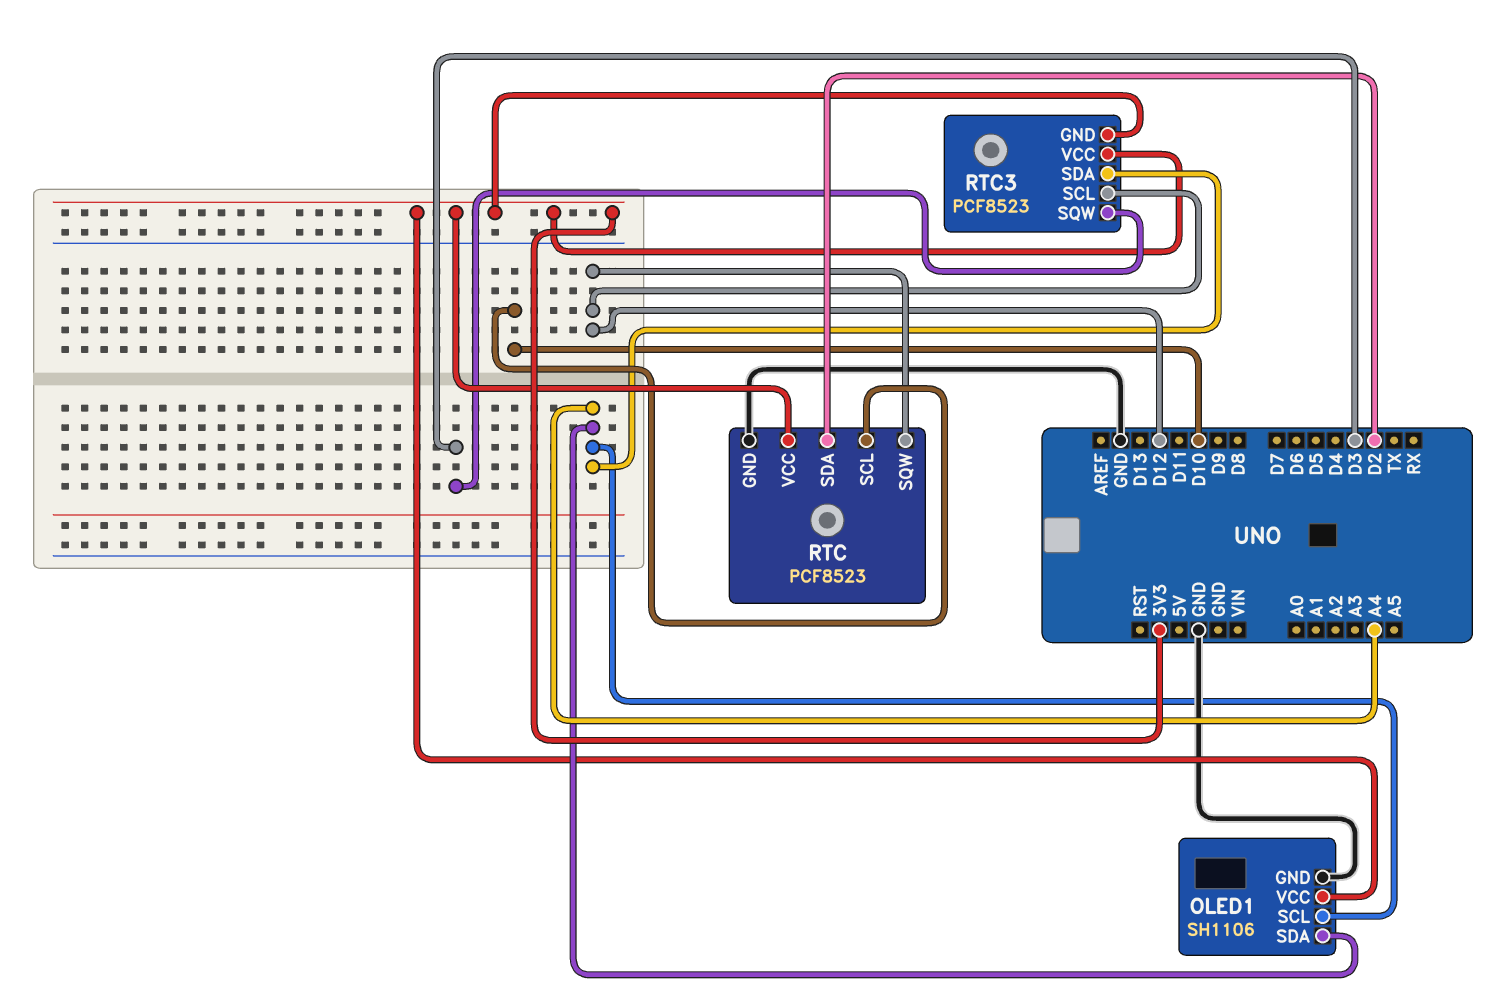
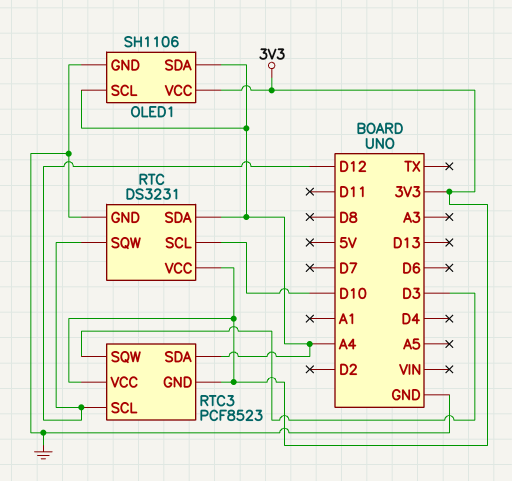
RTC: PCF8523 -> DS3231
RTC pin SDA: D2 -> A4

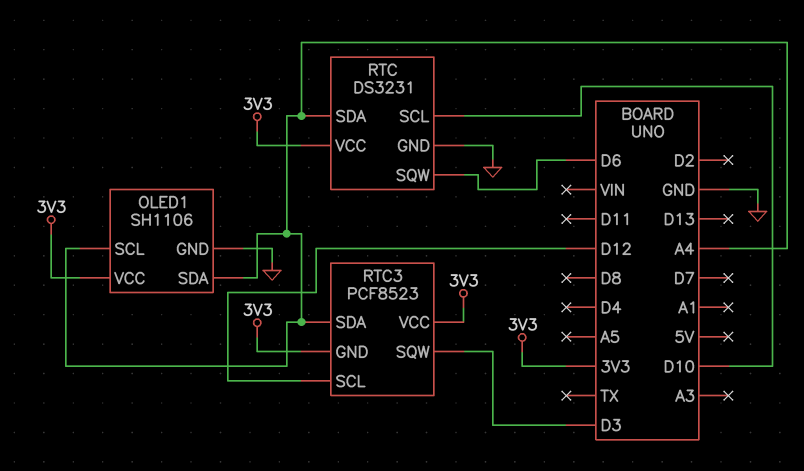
RTC pin SQW: D12 -> D6

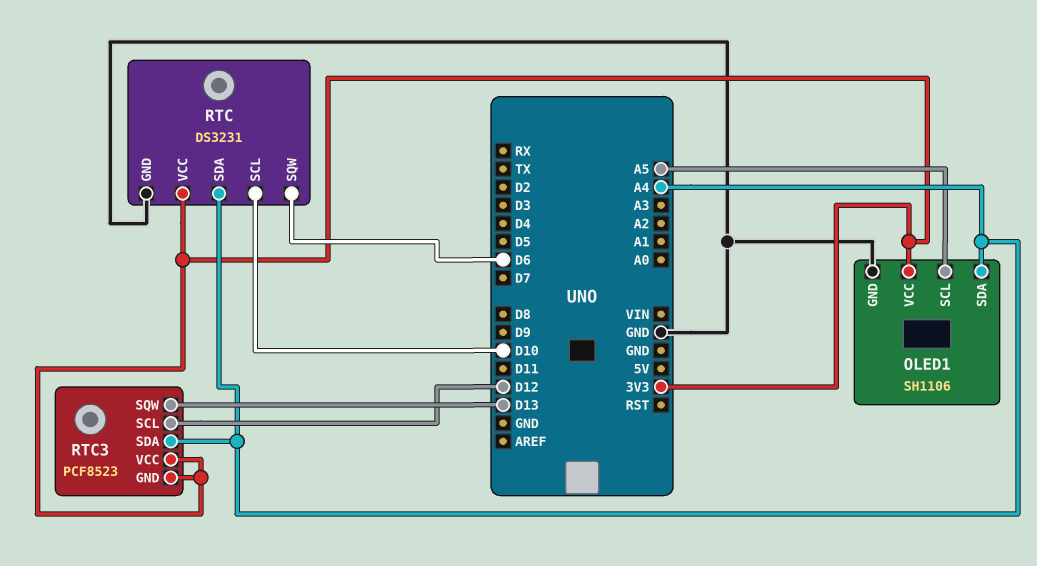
OLED1 pin SCL: A4 -> A5
RTC3 pin SQW: D3 -> D13

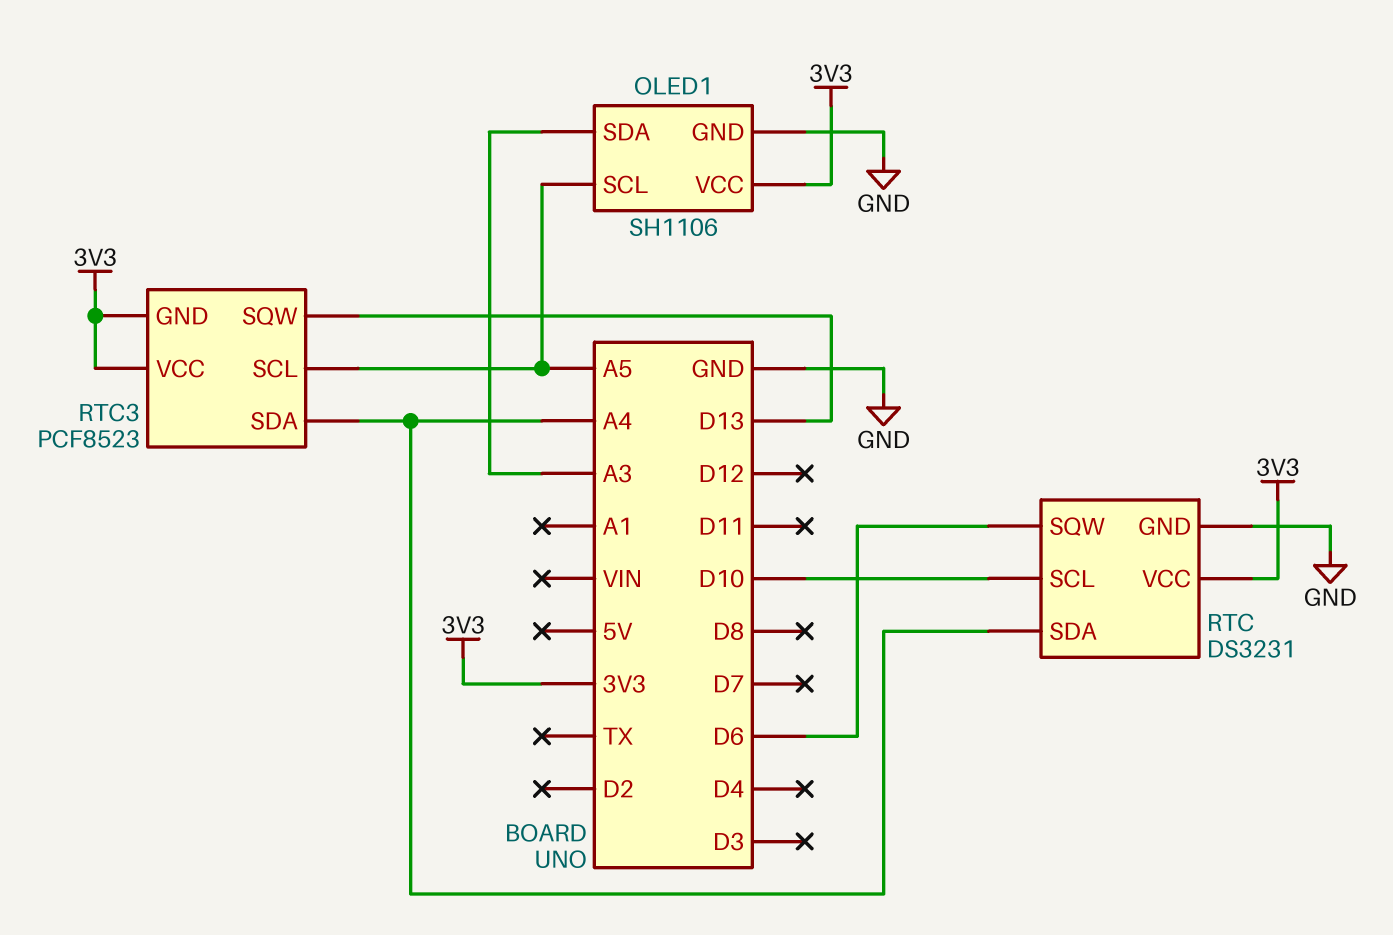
OLED1 pin SDA: A4 -> A3
RTC3 pin SCL: D12 -> A5

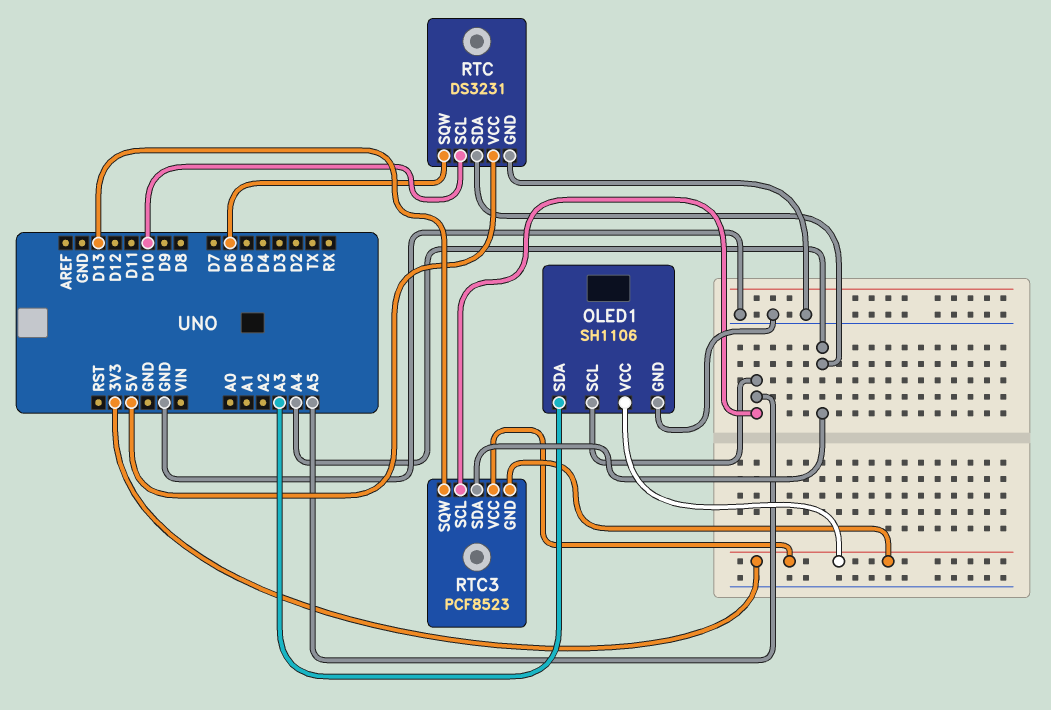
RTC pin VCC: 3V3 -> 5V

